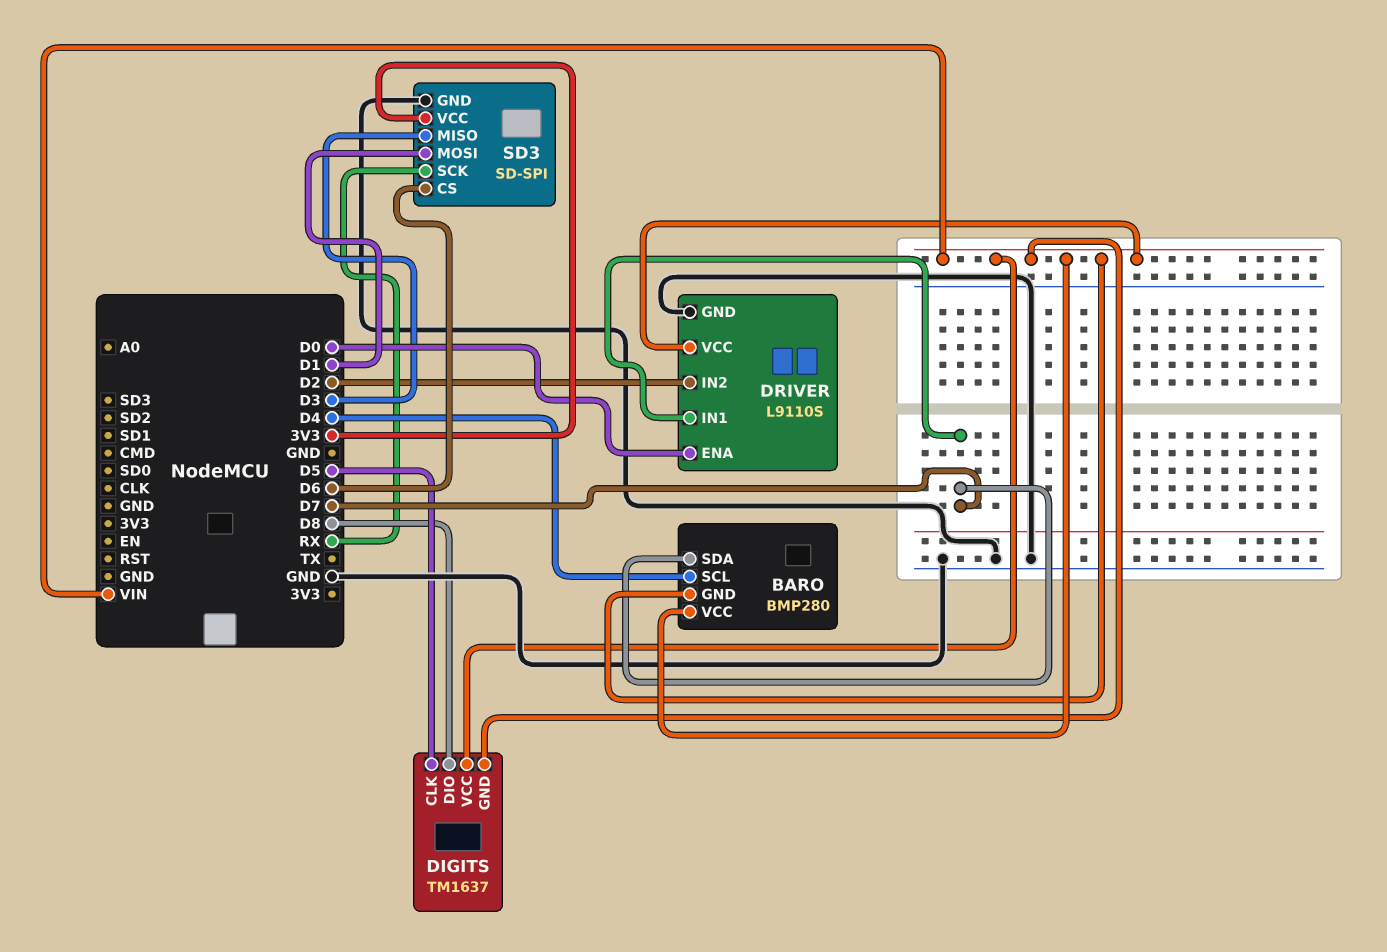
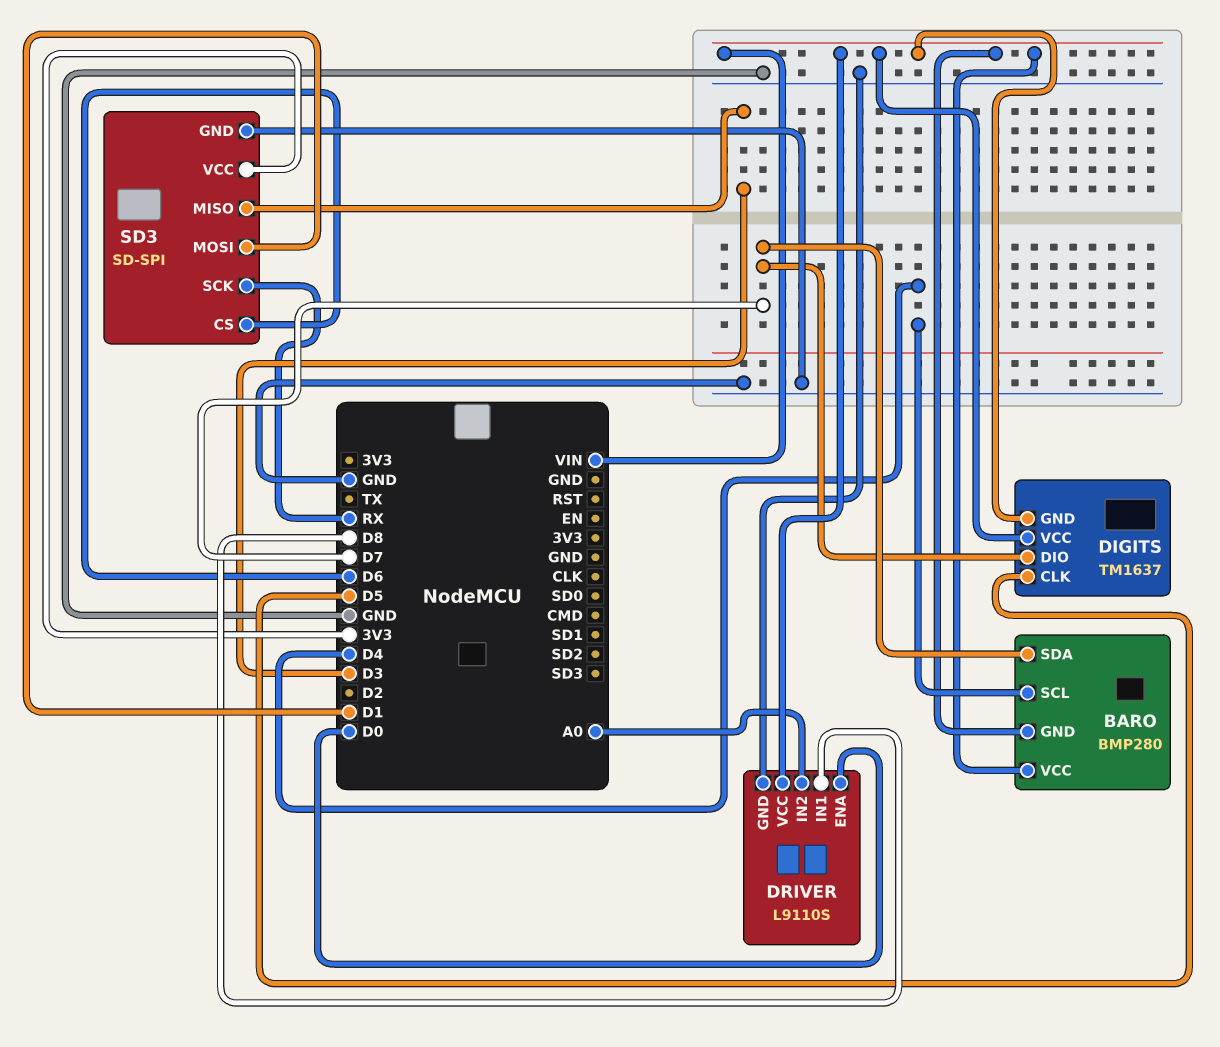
DIGITS pin DIO: D8 -> D7
DRIVER pin IN1: D7 -> D8
DRIVER pin IN2: D2 -> A0

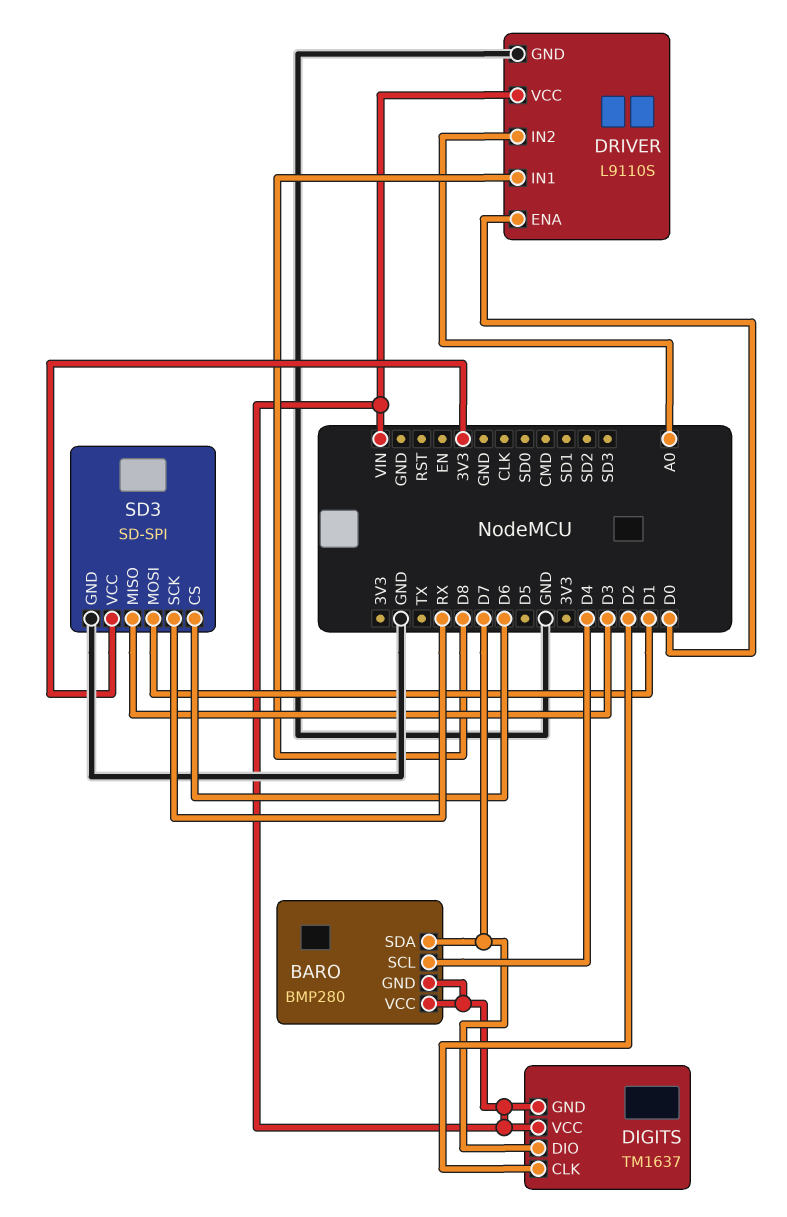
DIGITS pin CLK: D5 -> D2

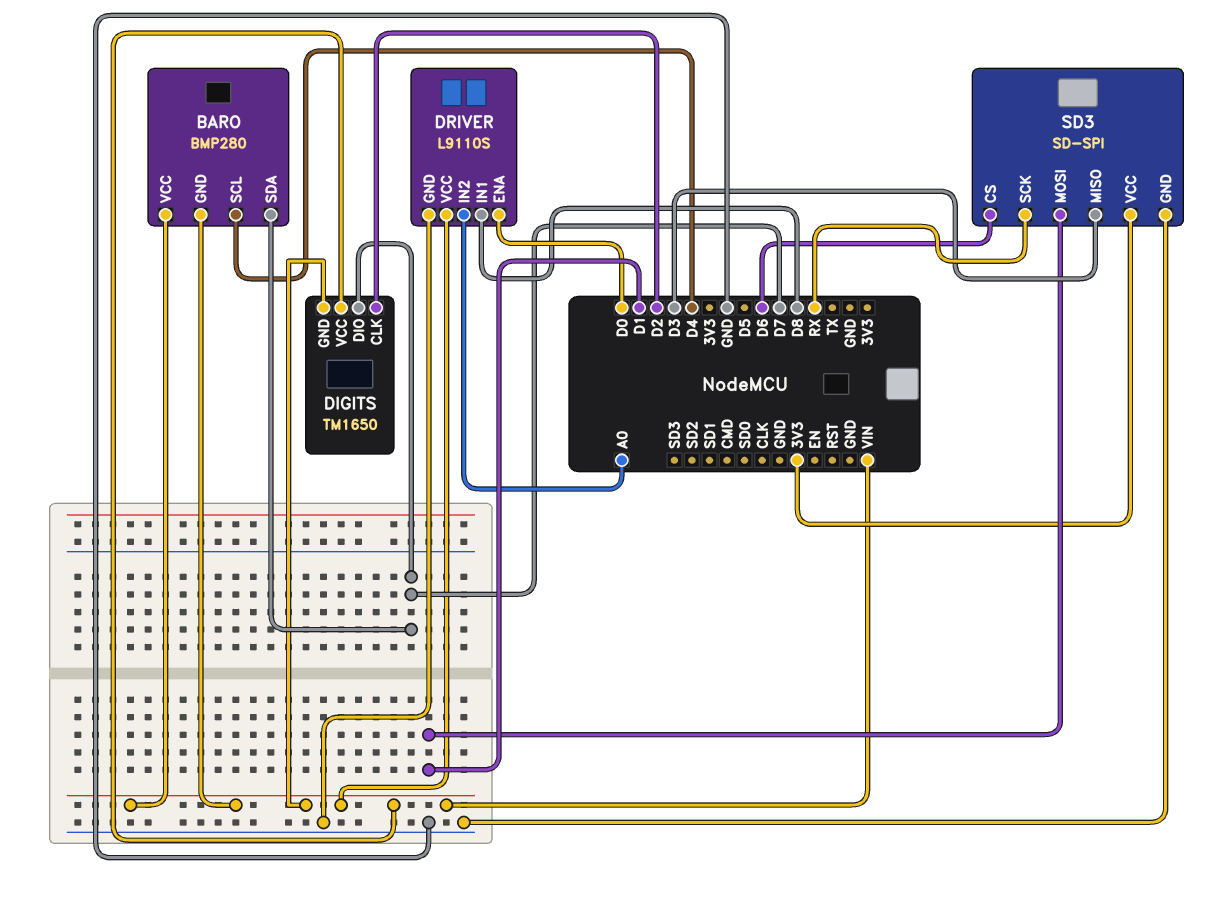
DIGITS: TM1637 -> TM1650

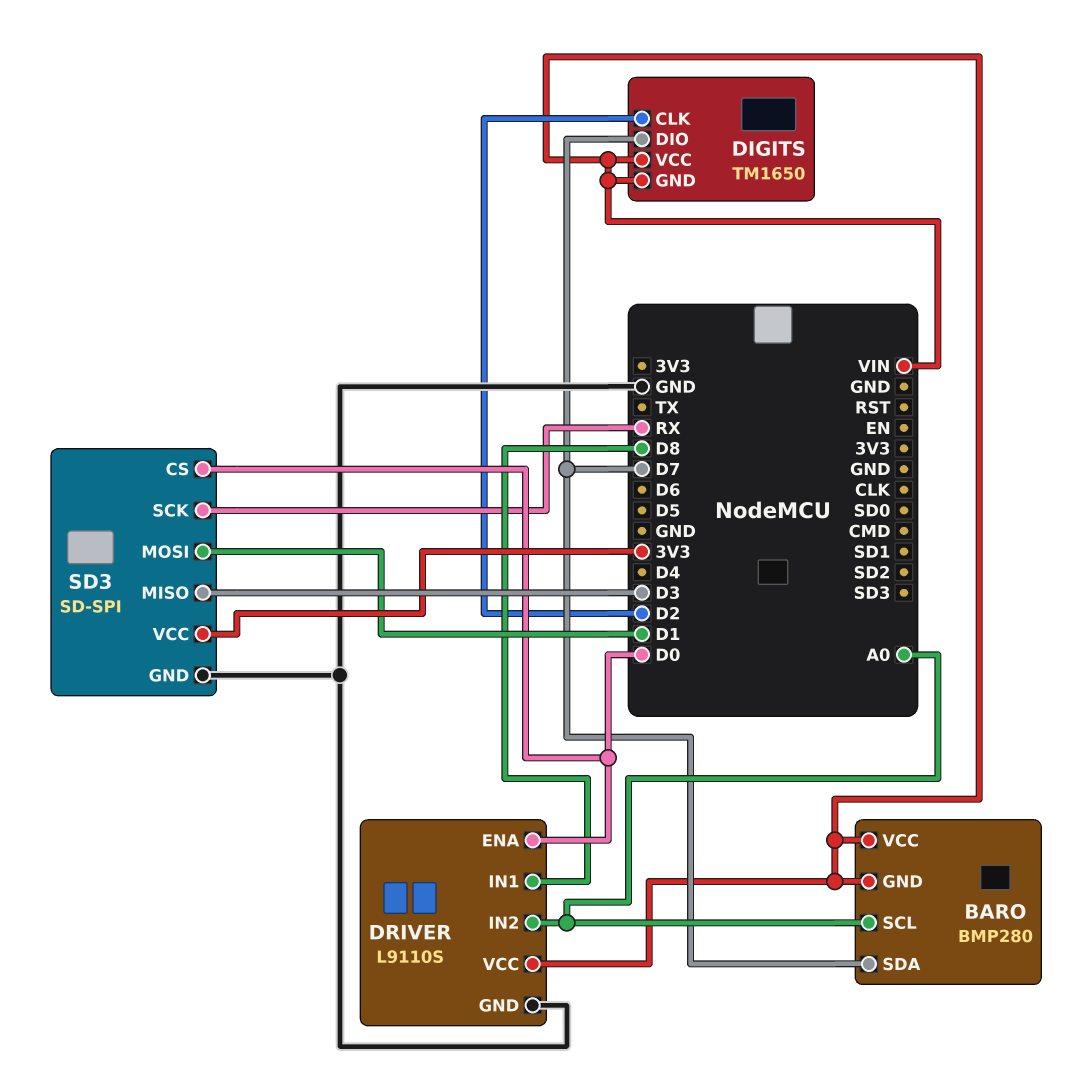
BARO pin SCL: D4 -> A0
SD3 pin CS: D6 -> D0

